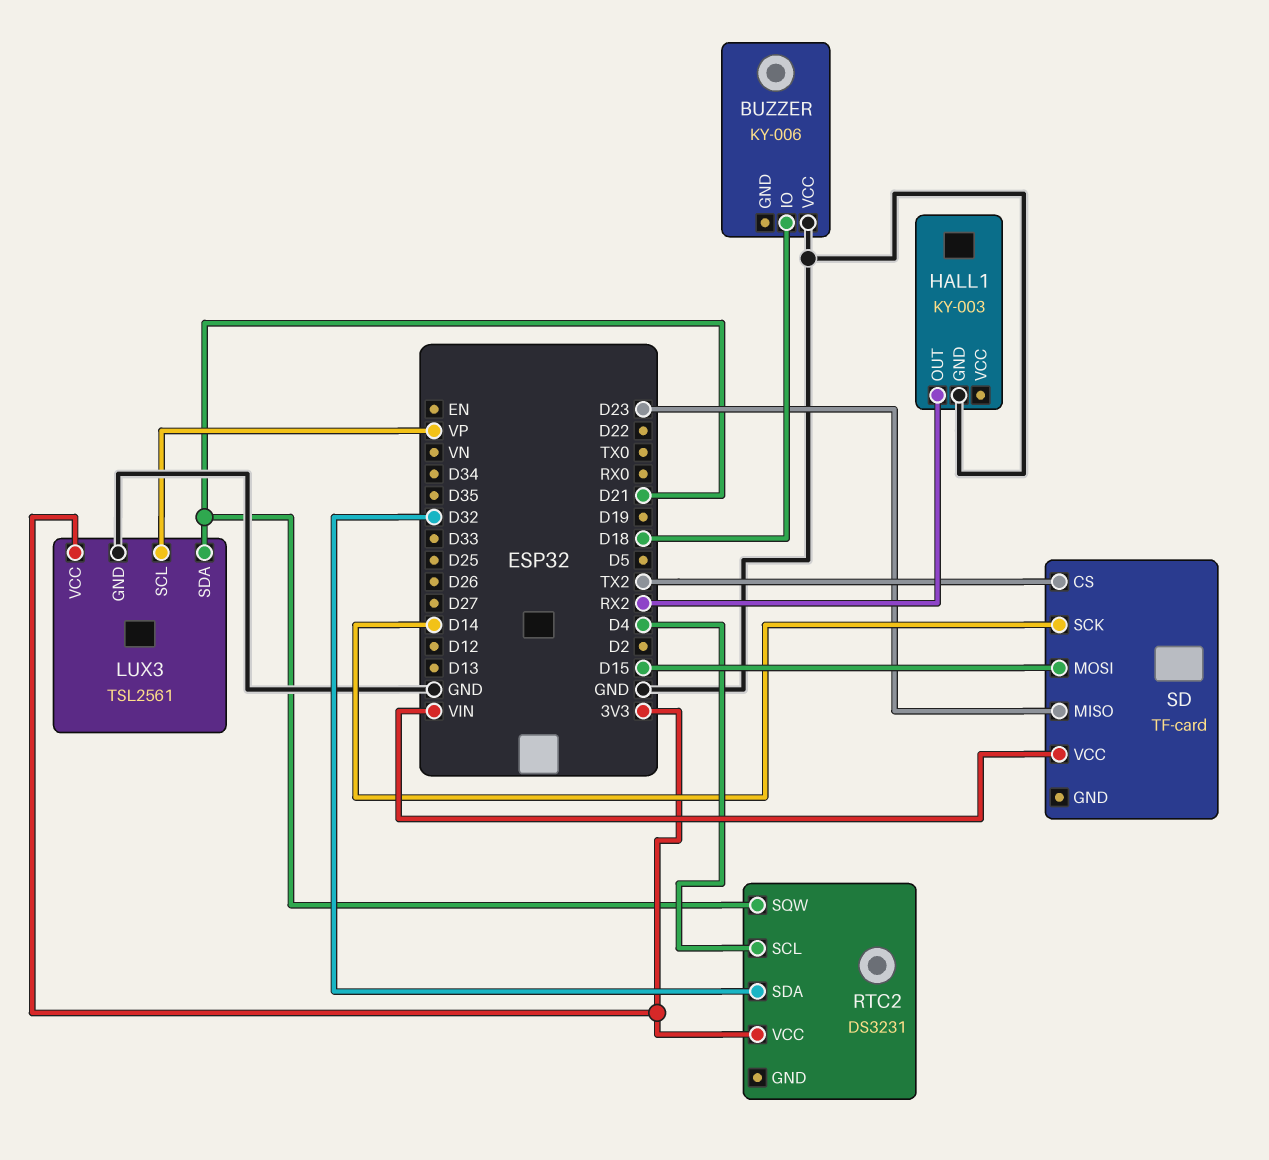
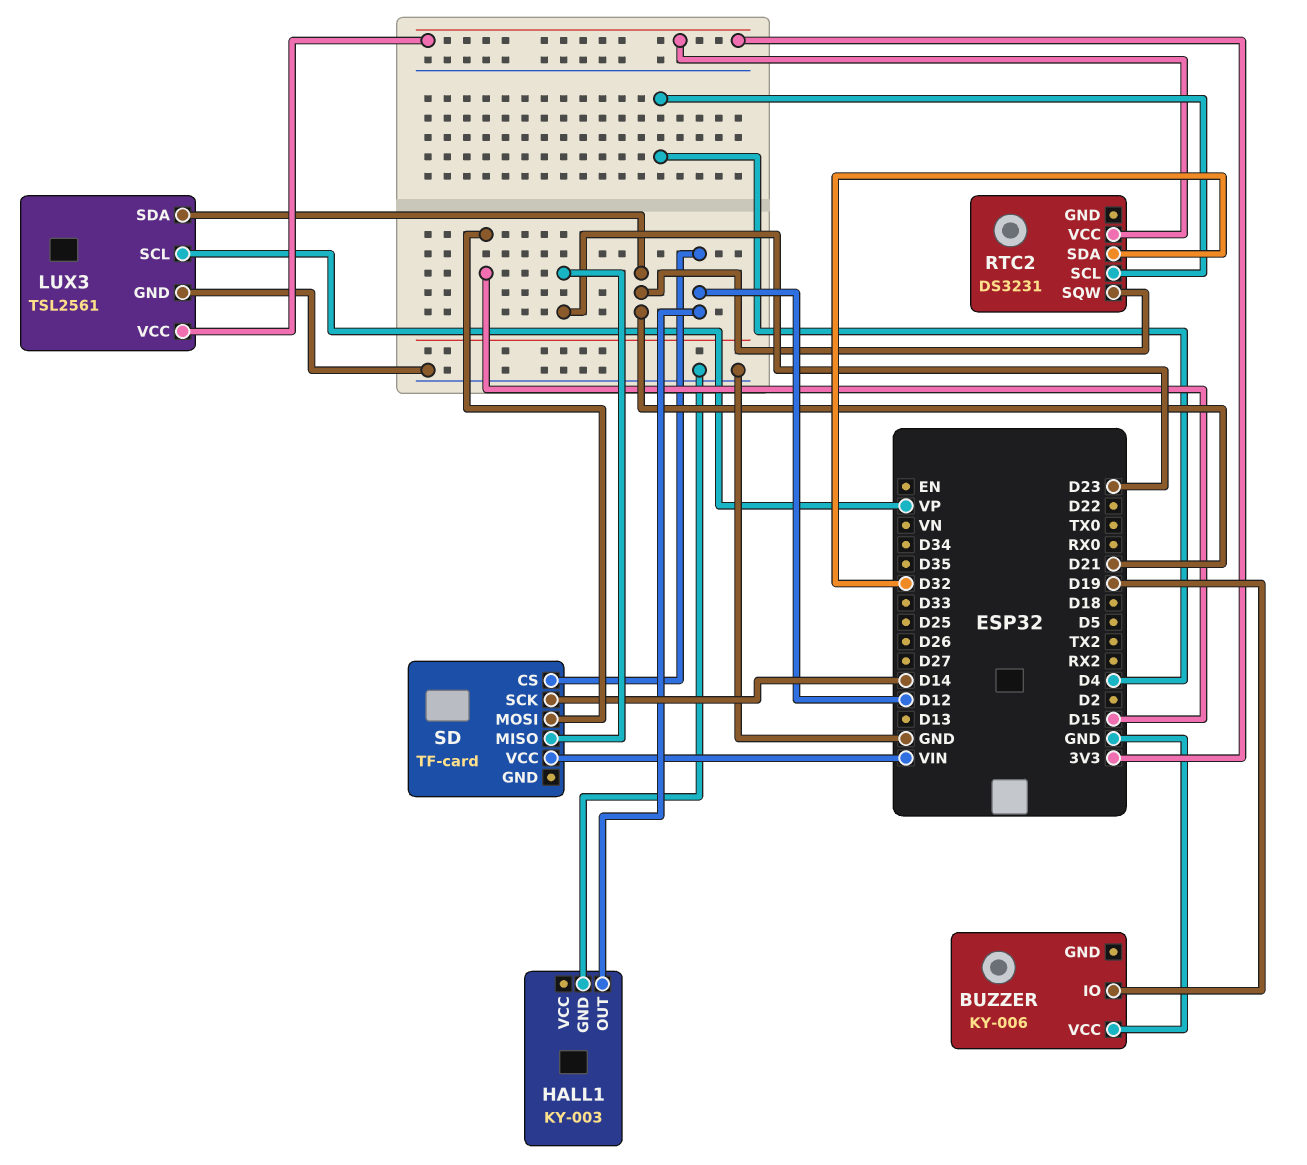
BUZZER pin IO: D18 -> D19
HALL1 pin OUT: RX2 -> D12
SD pin CS: TX2 -> D12

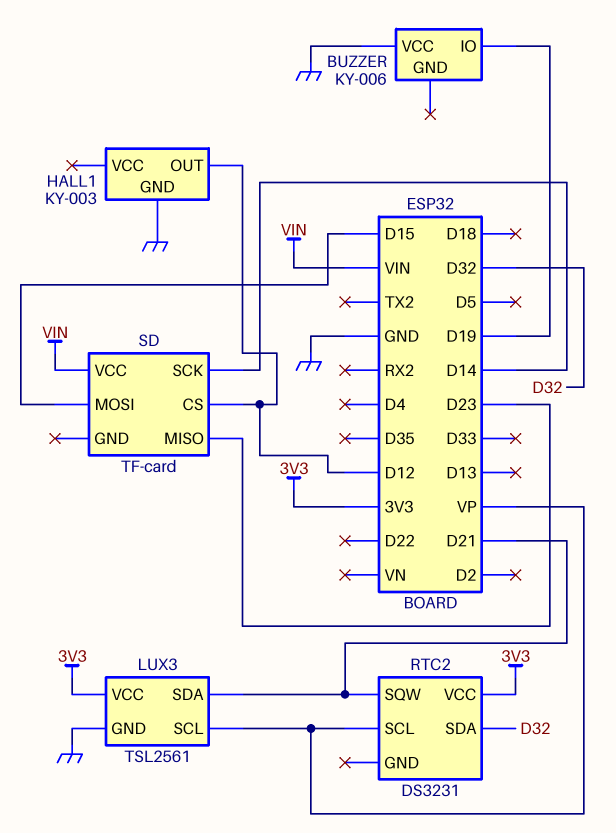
RTC2 pin SCL: D4 -> VP

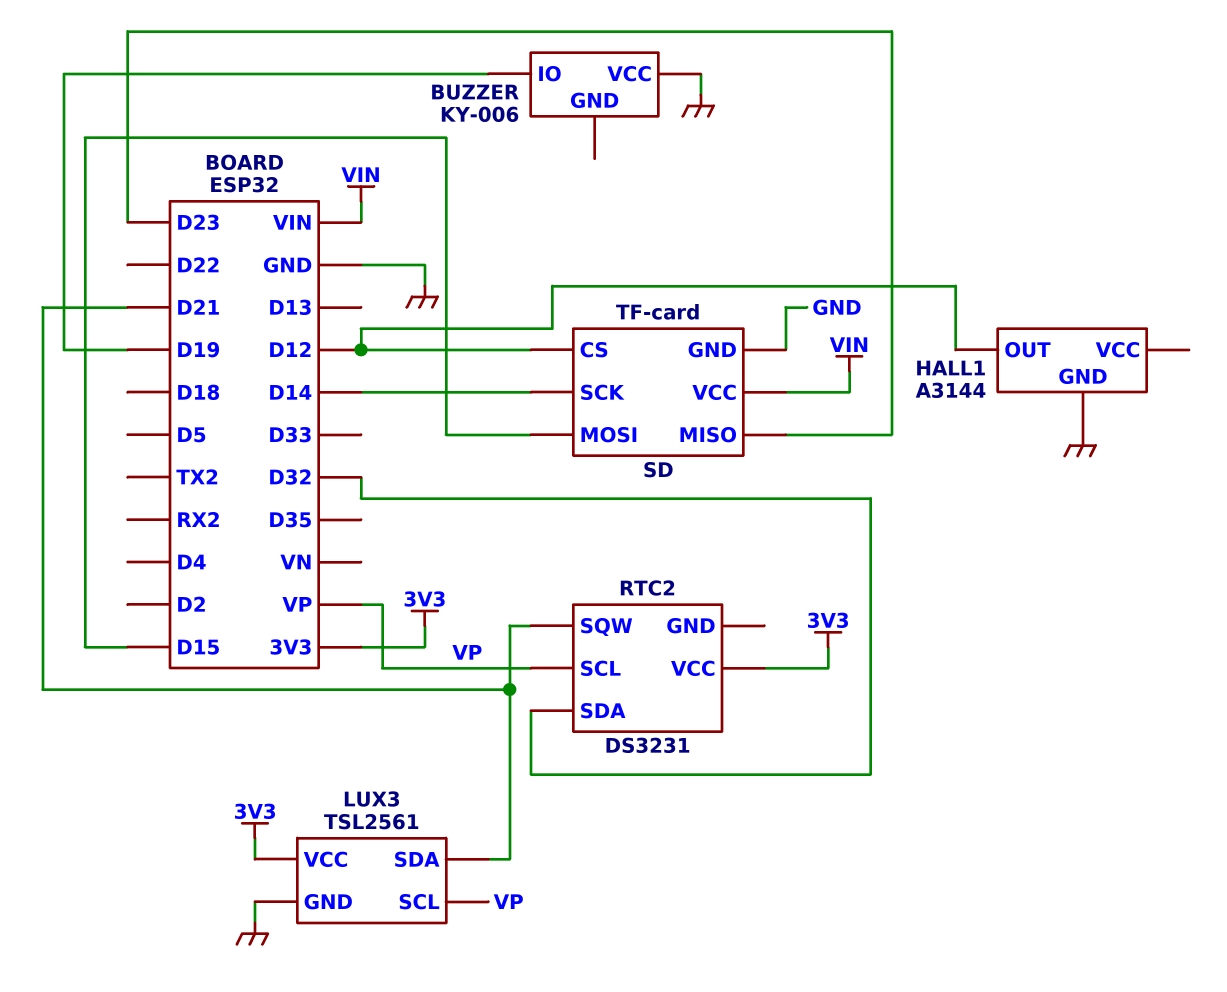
HALL1: KY-003 -> A3144
SD pin GND: none -> GND

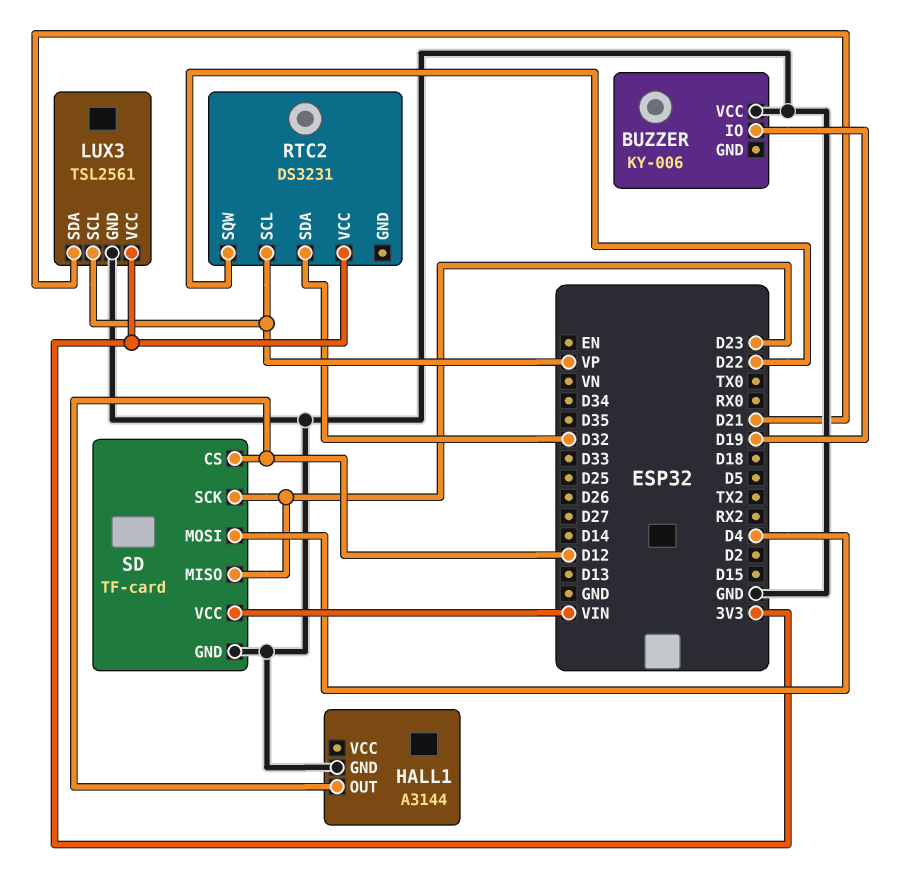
RTC2 pin SQW: D21 -> D22
SD pin MOSI: D15 -> D4
SD pin SCK: D14 -> D23

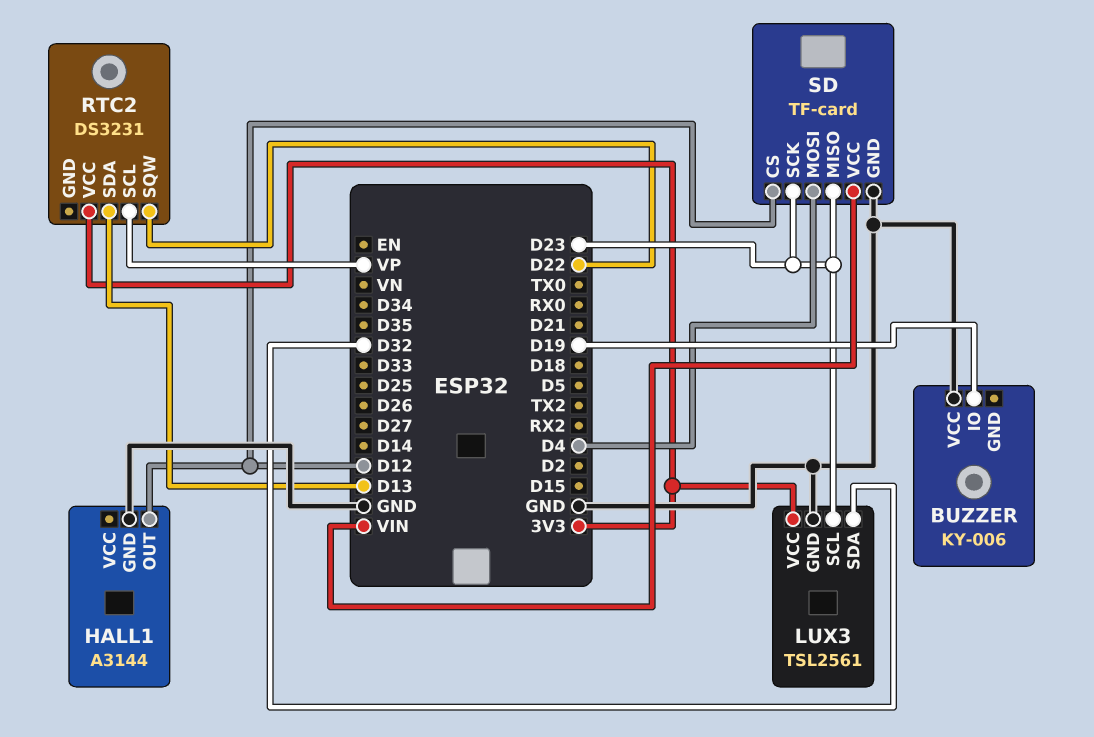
LUX3 pin SCL: VP -> D23
LUX3 pin SDA: D21 -> D32
RTC2 pin SDA: D32 -> D13

